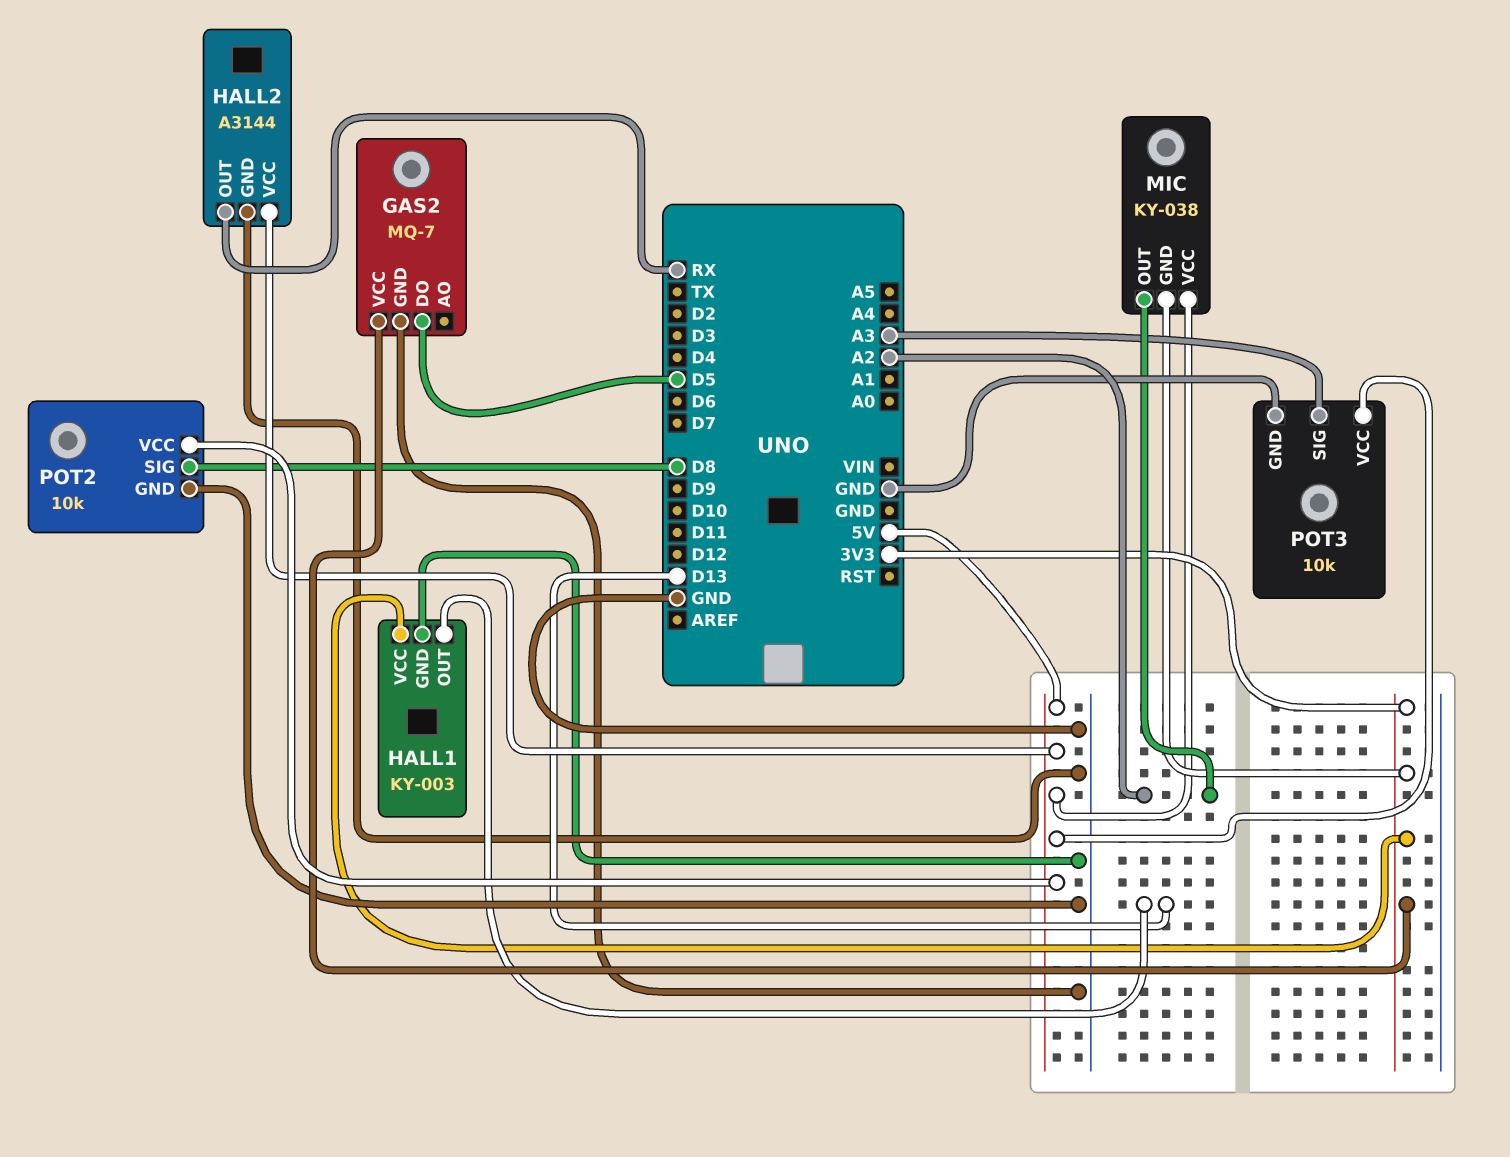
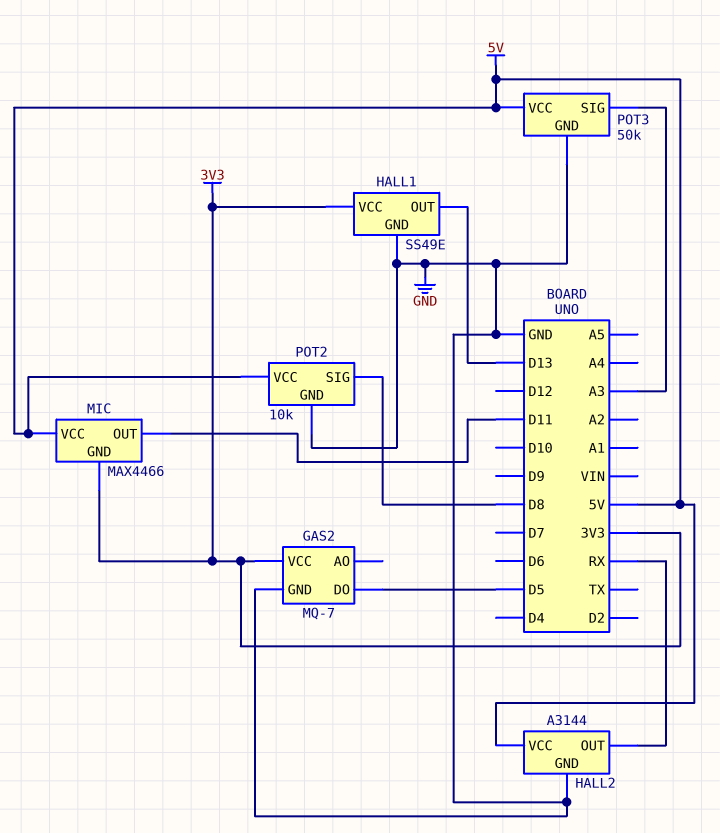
HALL1: KY-003 -> SS49E
MIC: KY-038 -> MAX4466
MIC pin OUT: A2 -> D11
POT3: 10k -> 50k

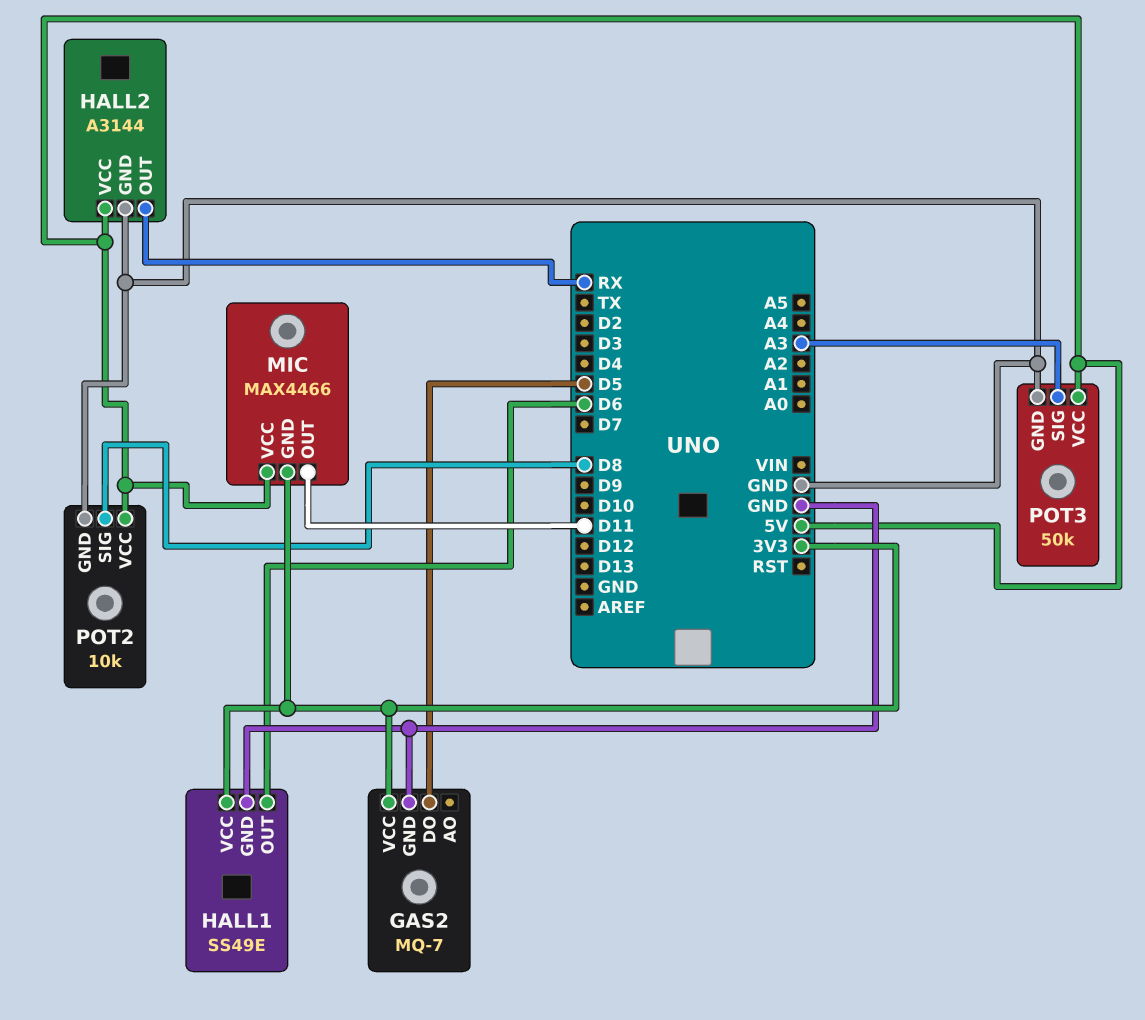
HALL1 pin OUT: D13 -> D6

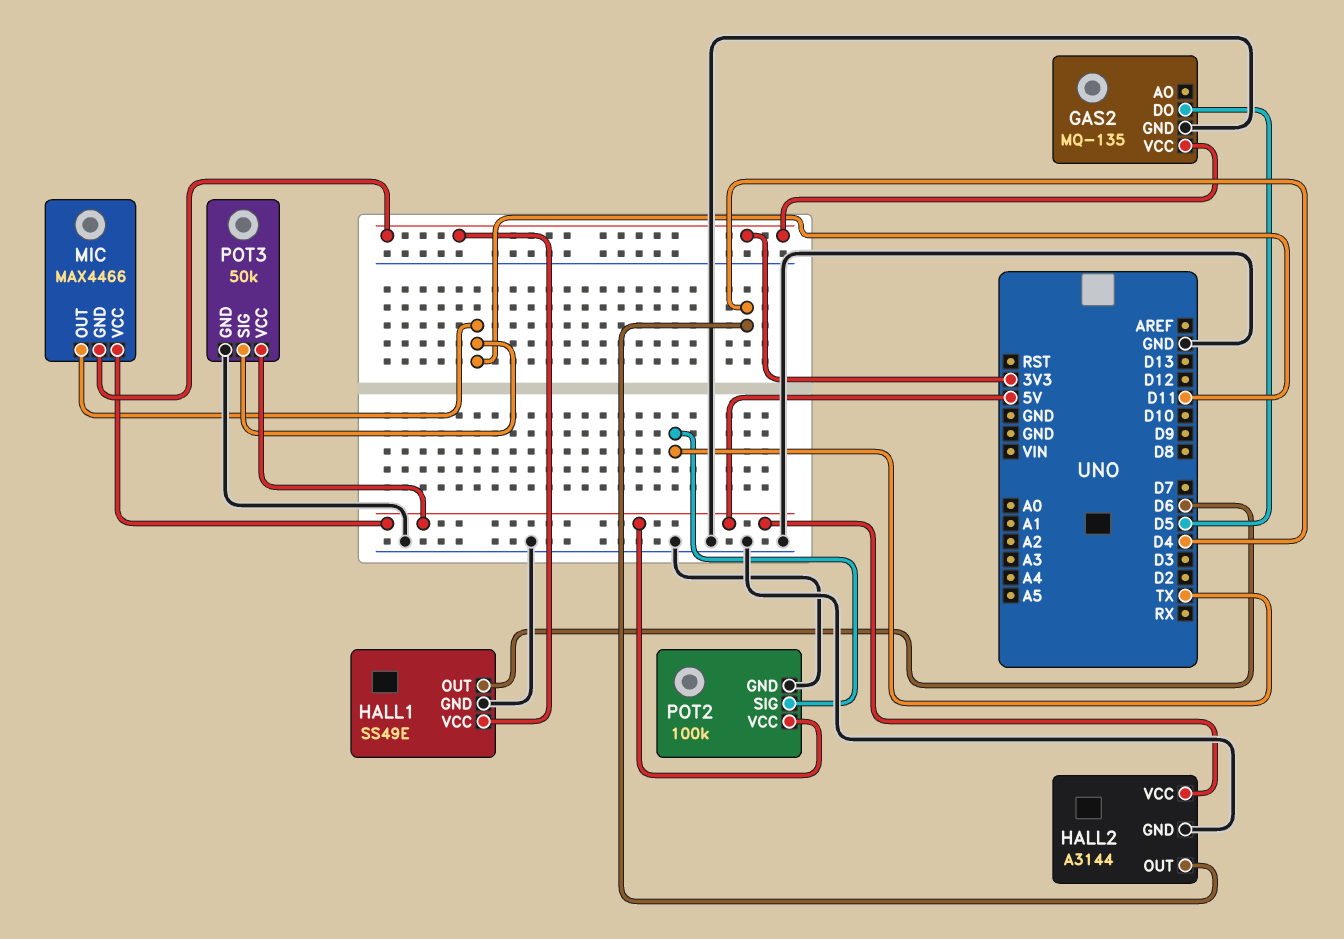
GAS2: MQ-7 -> MQ-135
HALL2 pin OUT: RX -> D4
POT2: 10k -> 100k
POT2 pin SIG: D8 -> TX
POT3 pin SIG: A3 -> D11

